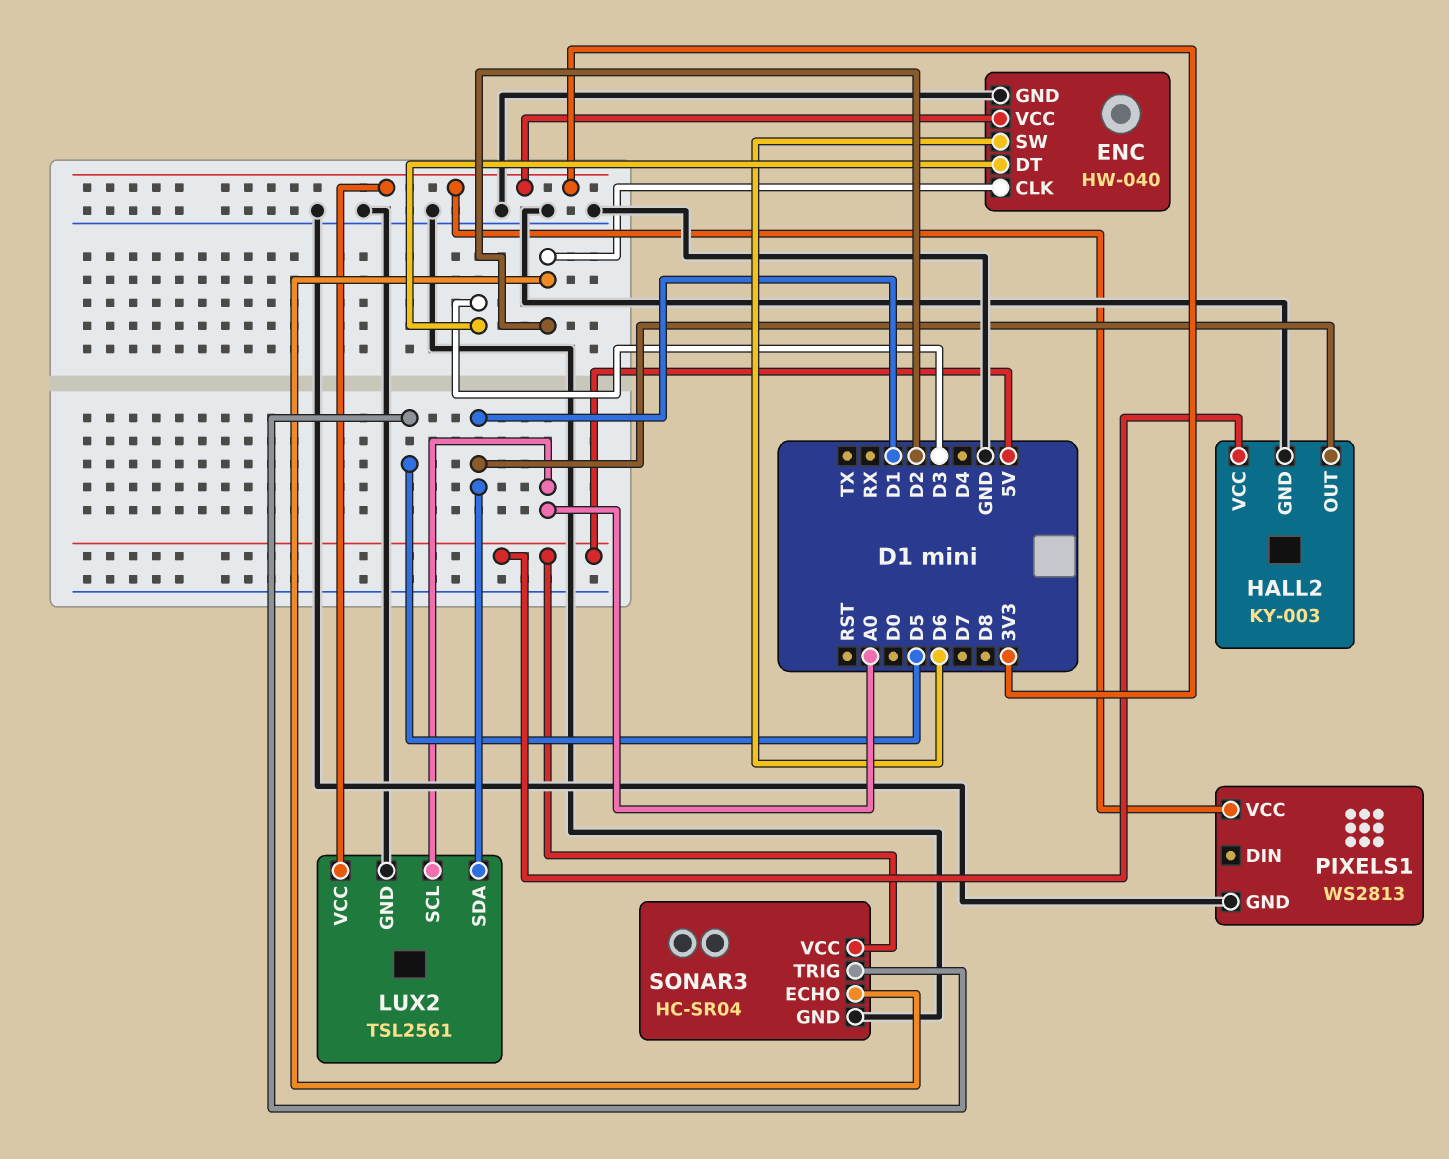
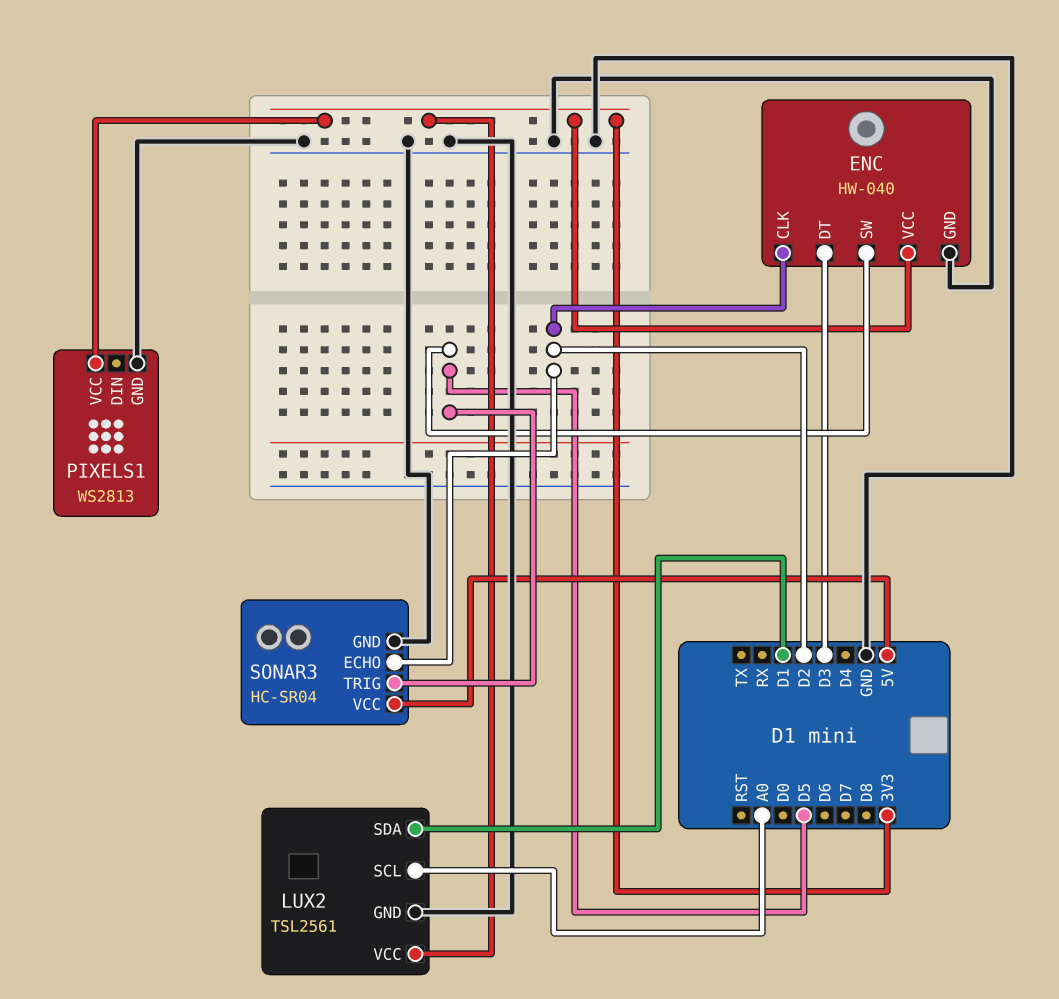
ENC pin SW: D6 -> D5
HALL2: KY-003 -> none
HALL2 pin GND: GND -> none
HALL2 pin OUT: D1 -> none
HALL2 pin VCC: 5V -> none

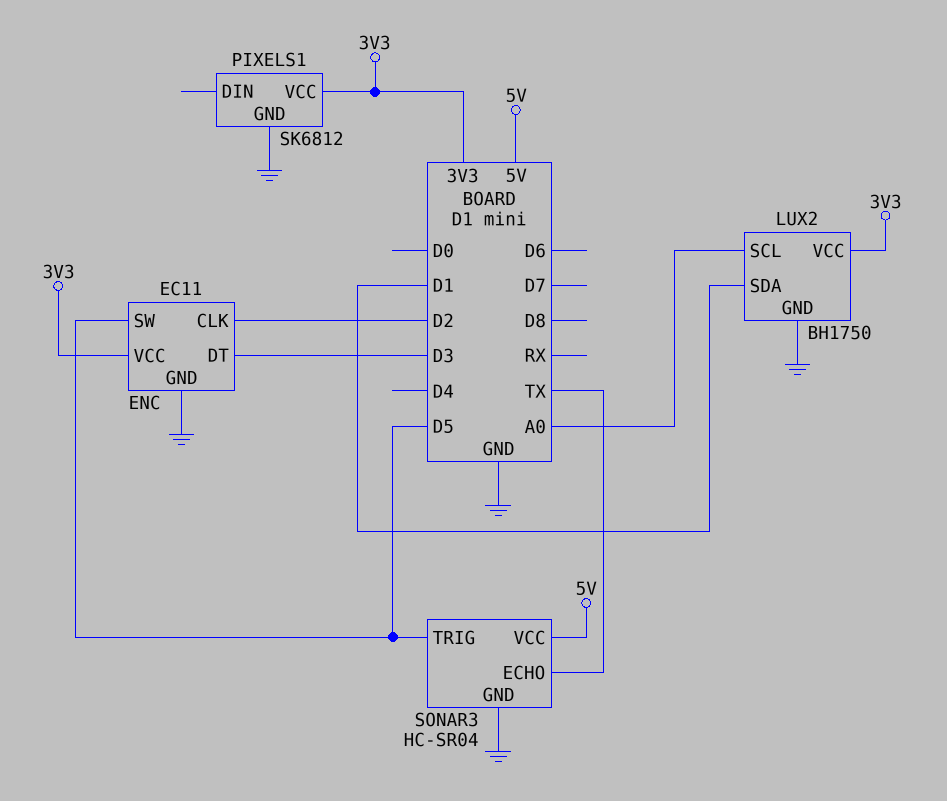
ENC: HW-040 -> EC11
LUX2: TSL2561 -> BH1750
PIXELS1: WS2813 -> SK6812
SONAR3 pin ECHO: D2 -> TX

